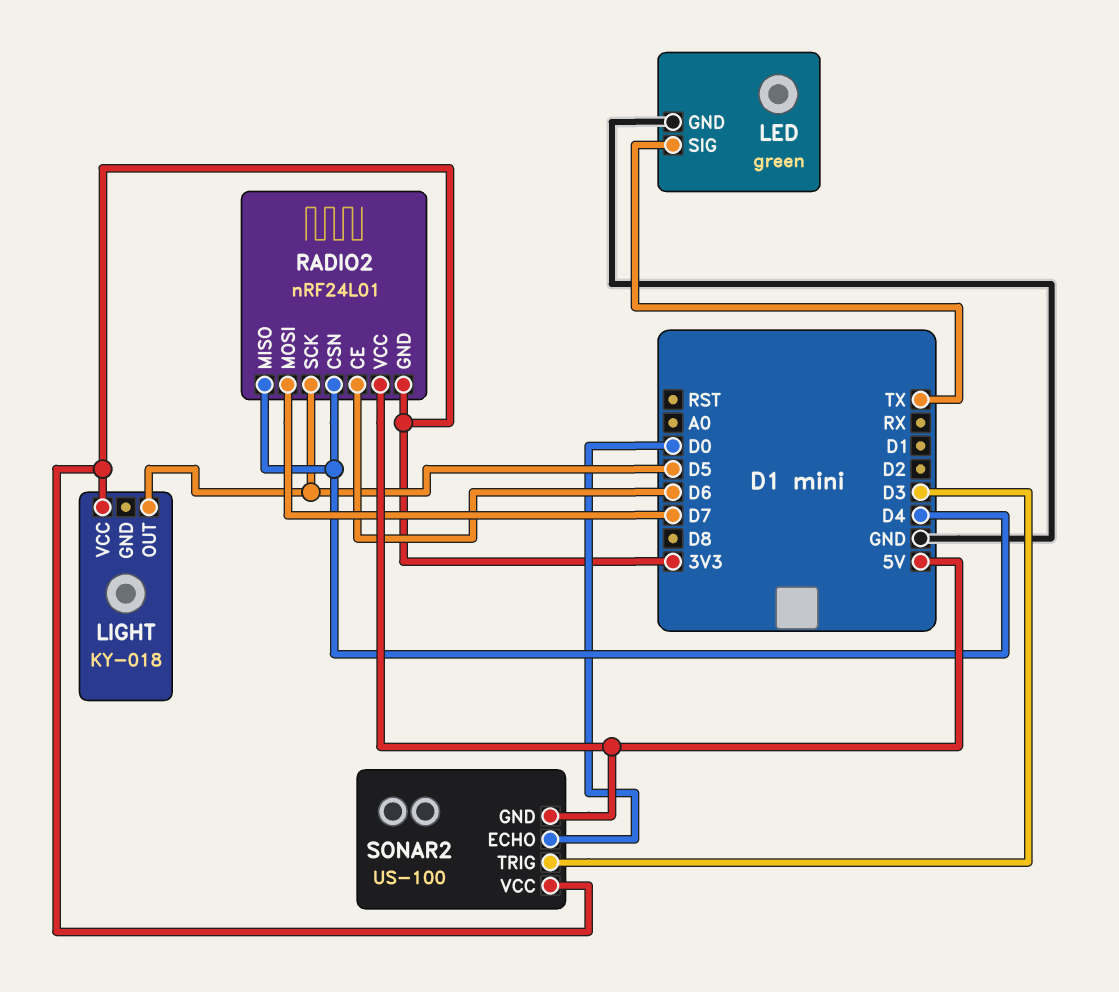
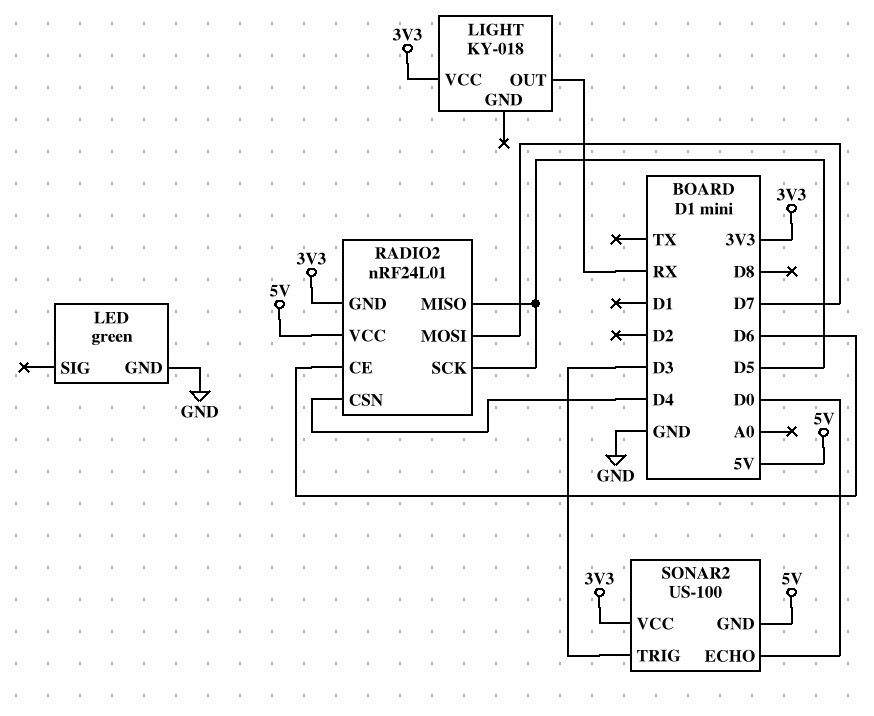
LED pin SIG: TX -> none
LIGHT pin OUT: D5 -> RX
RADIO2 pin MISO: D4 -> D5

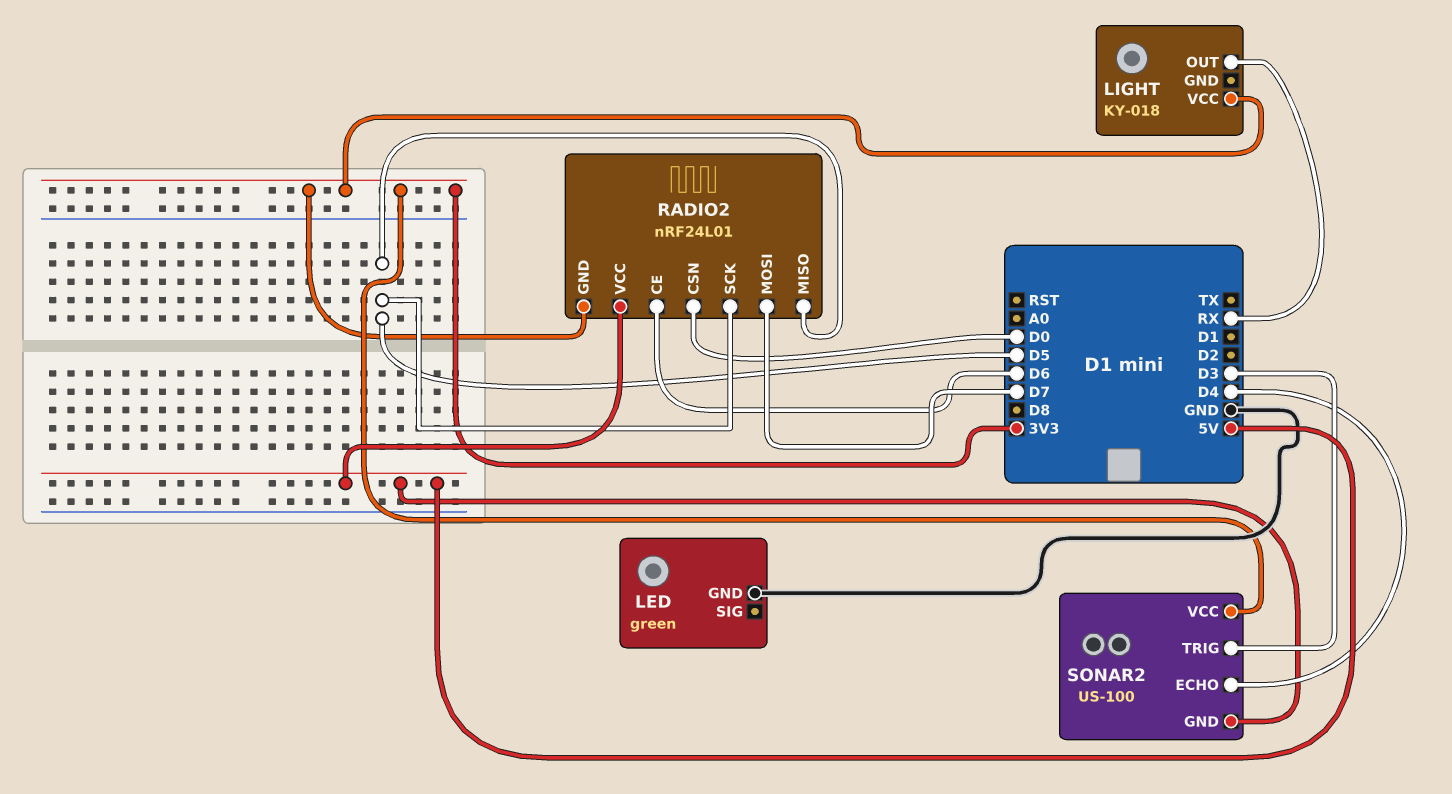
RADIO2 pin CSN: D4 -> D0
SONAR2 pin ECHO: D0 -> D4

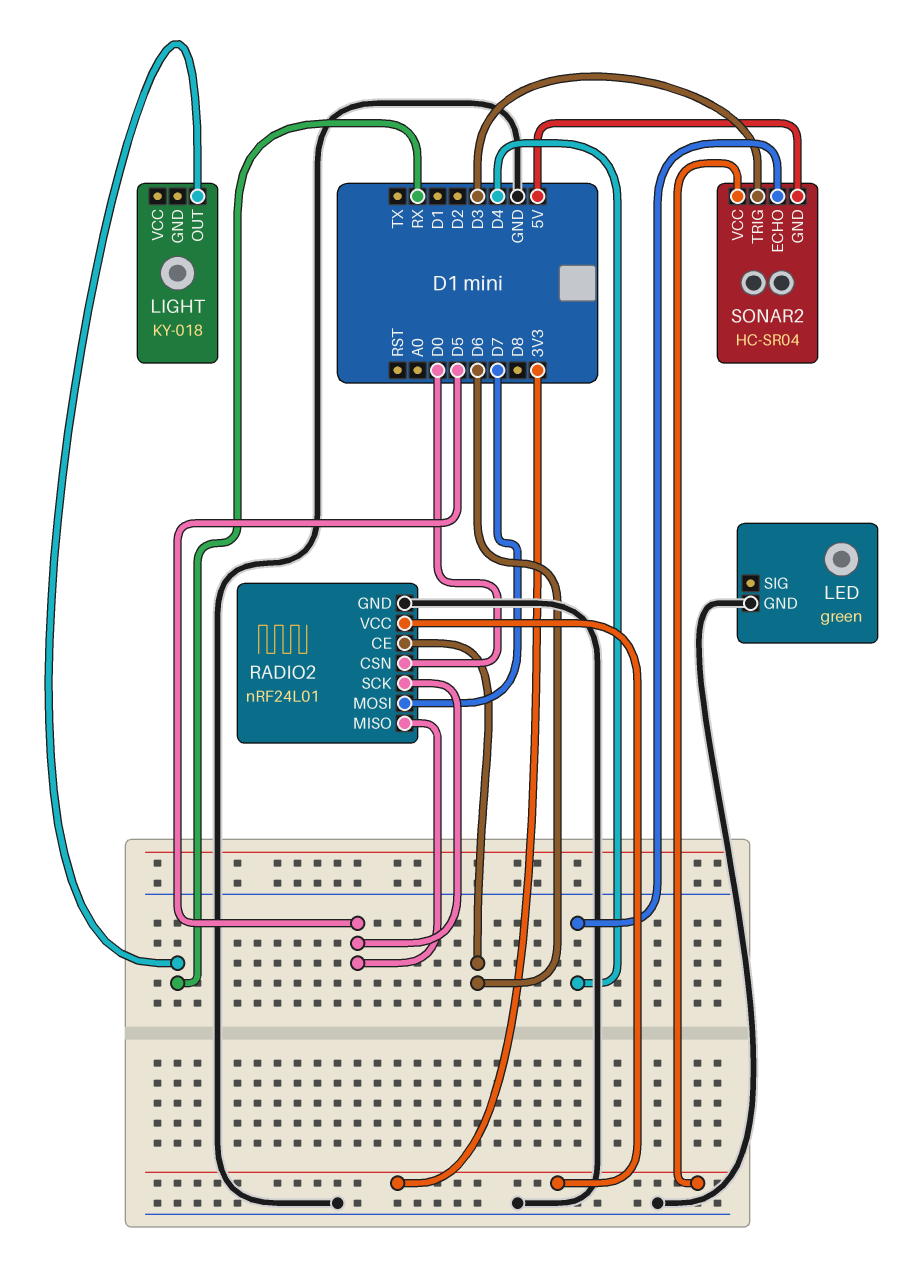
LIGHT pin VCC: 3V3 -> none
RADIO2 pin GND: 3V3 -> GND
RADIO2 pin VCC: 5V -> 3V3
SONAR2: US-100 -> HC-SR04

